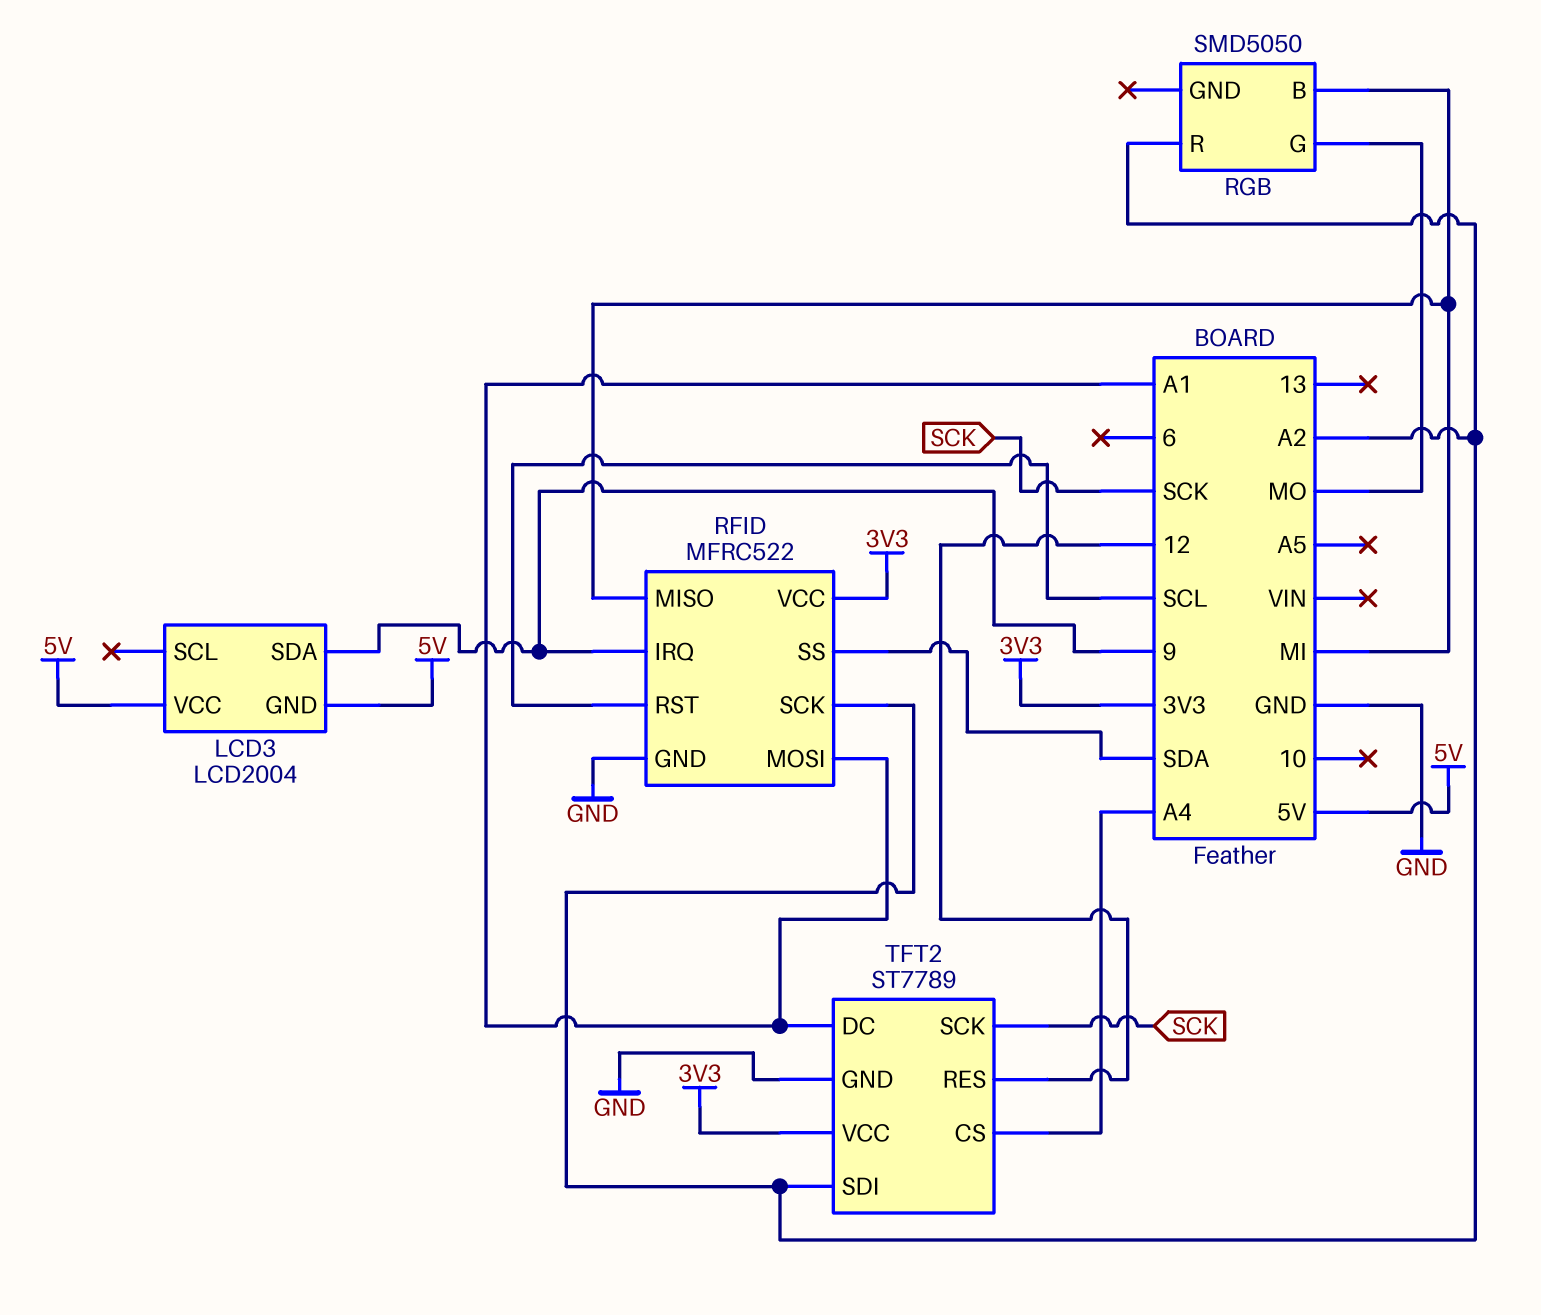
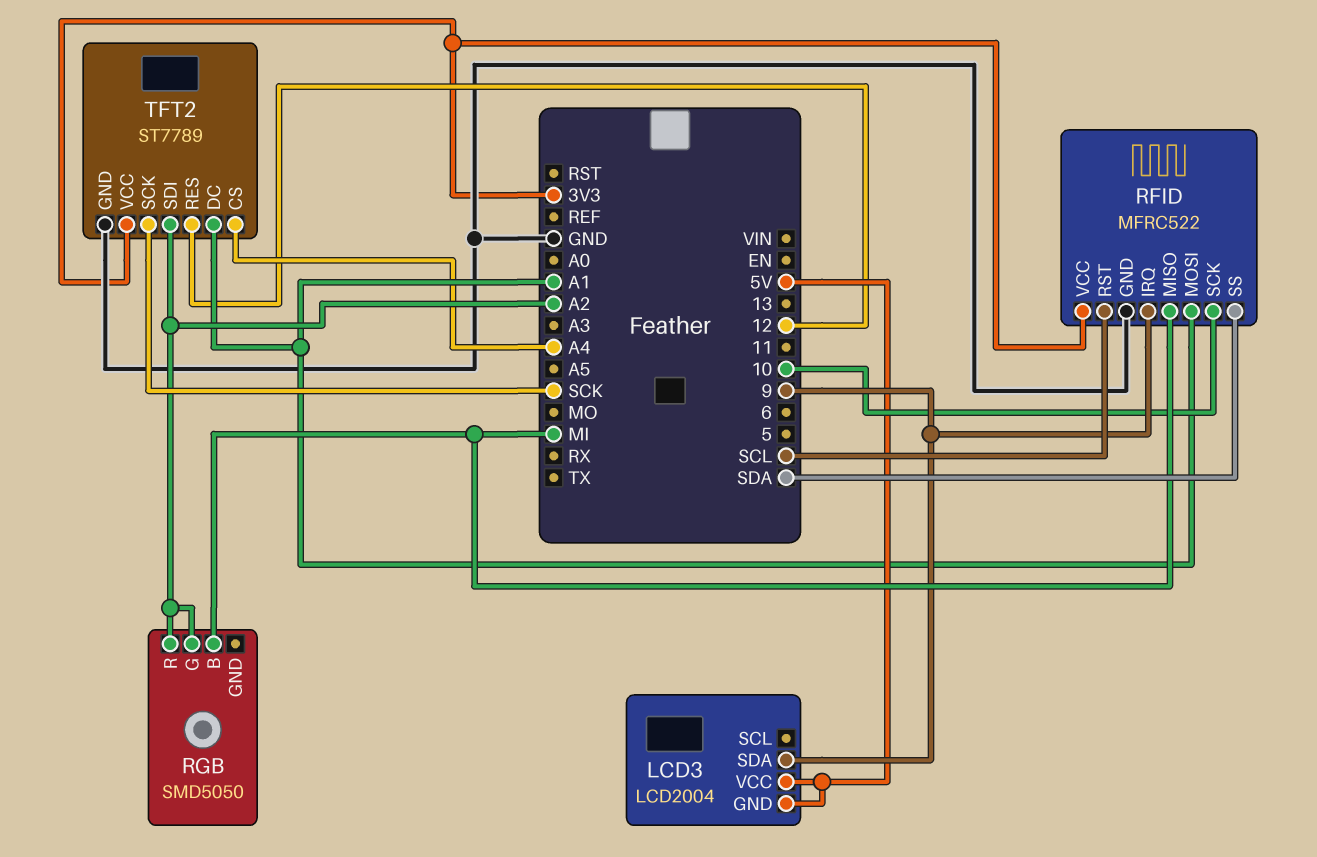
RFID pin SCK: A2 -> 10
RGB pin G: MO -> A2

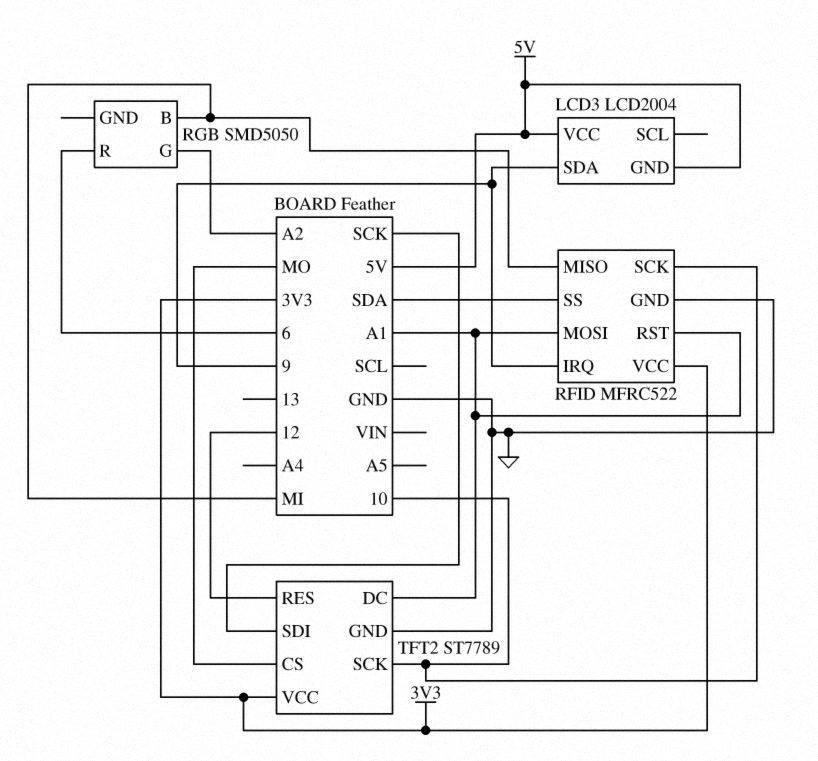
RFID pin RST: SCL -> A1
RGB pin R: A2 -> 6
TFT2 pin CS: A4 -> MO
TFT2 pin SCK: SCK -> 10
TFT2 pin SDI: A2 -> SCK

